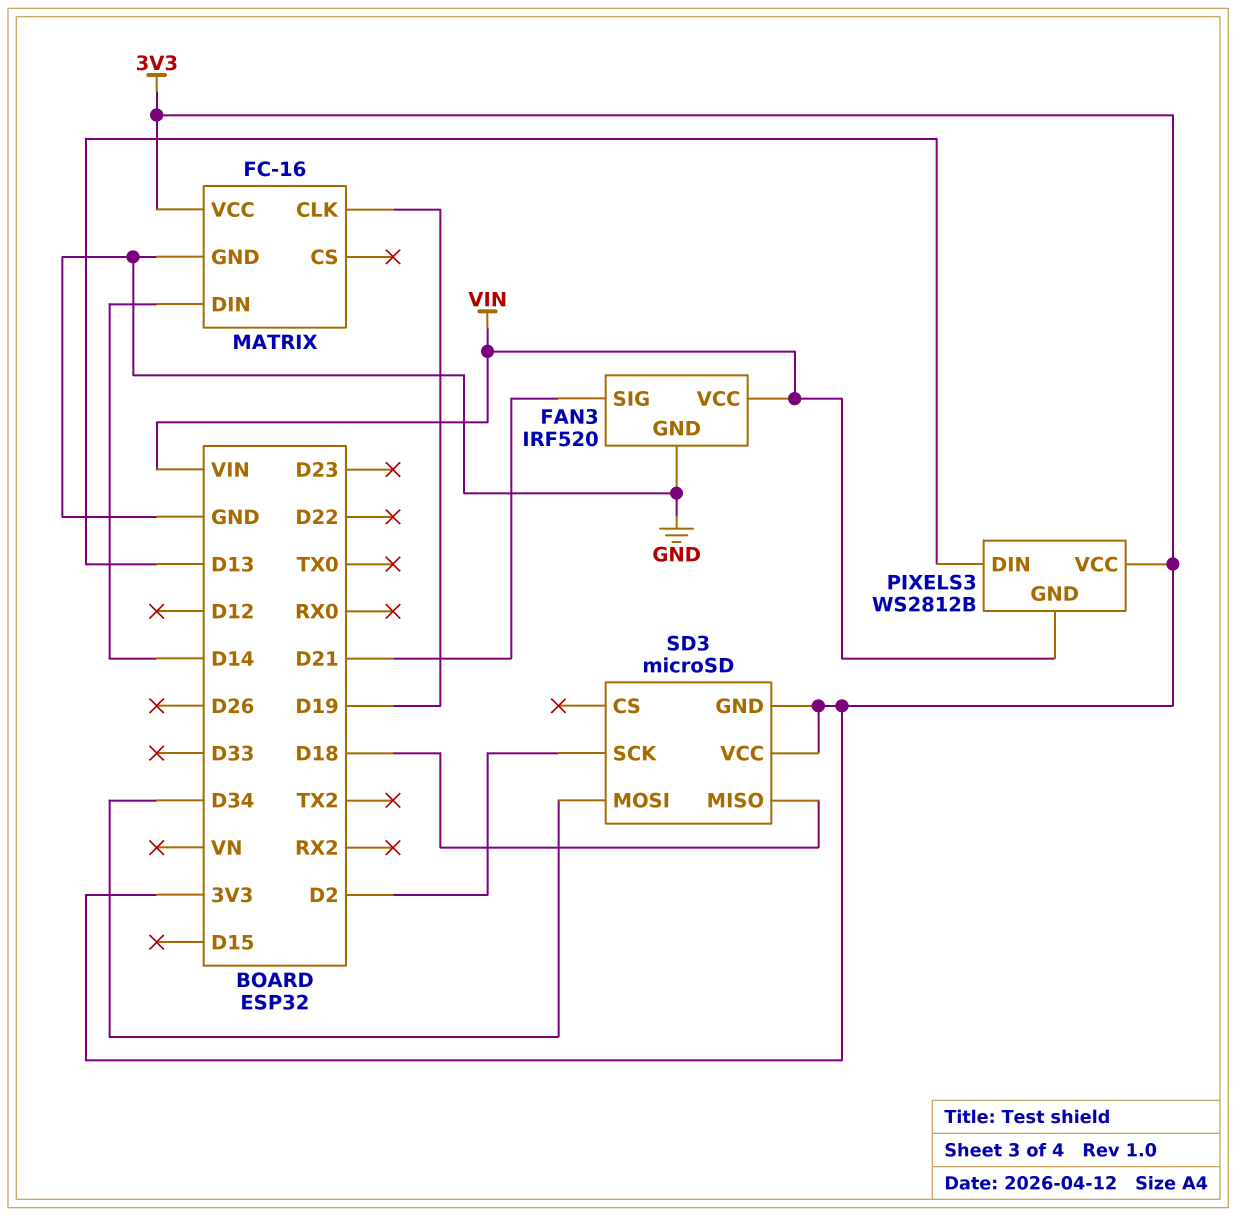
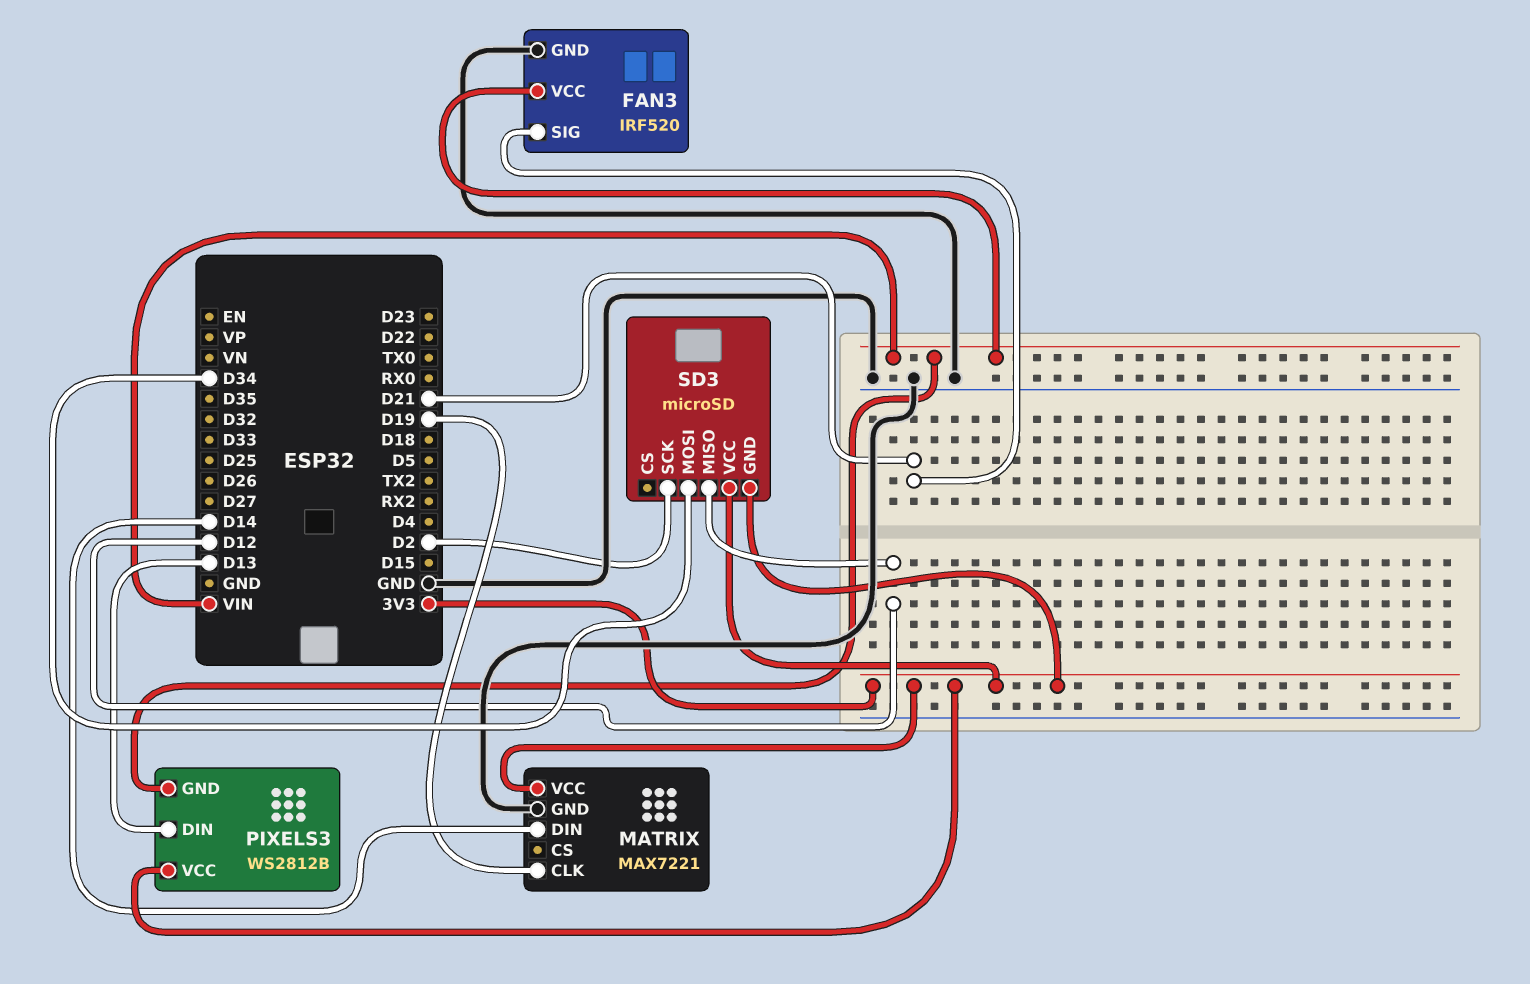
MATRIX: FC-16 -> MAX7221
SD3 pin MISO: D18 -> D12

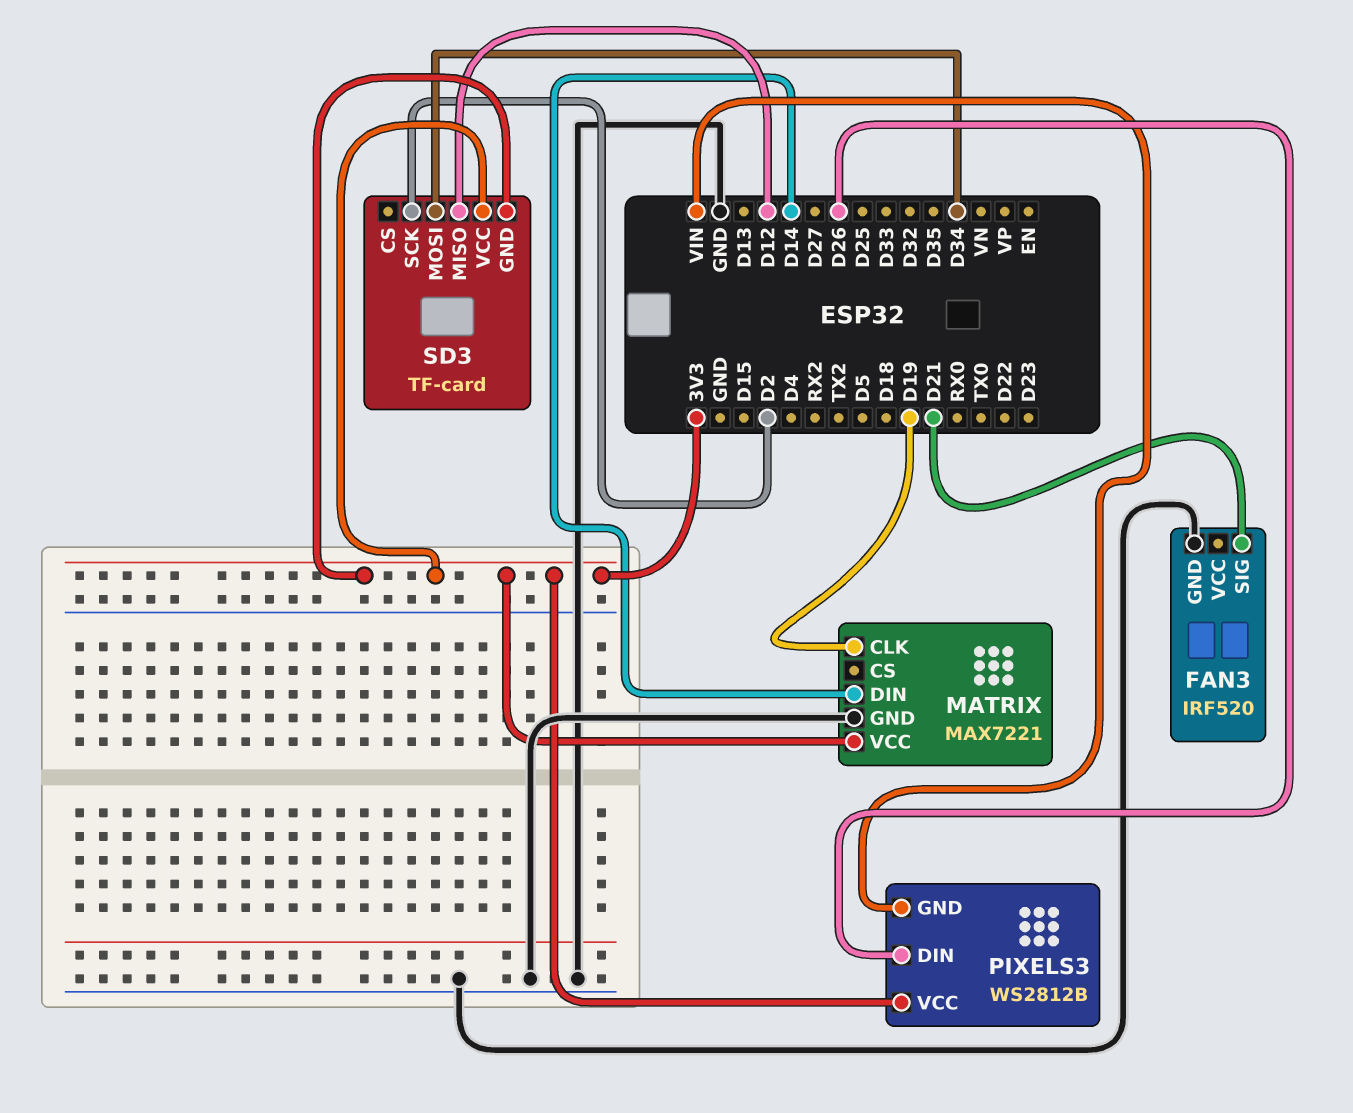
FAN3 pin VCC: VIN -> none
PIXELS3 pin DIN: D13 -> D26
SD3: microSD -> TF-card

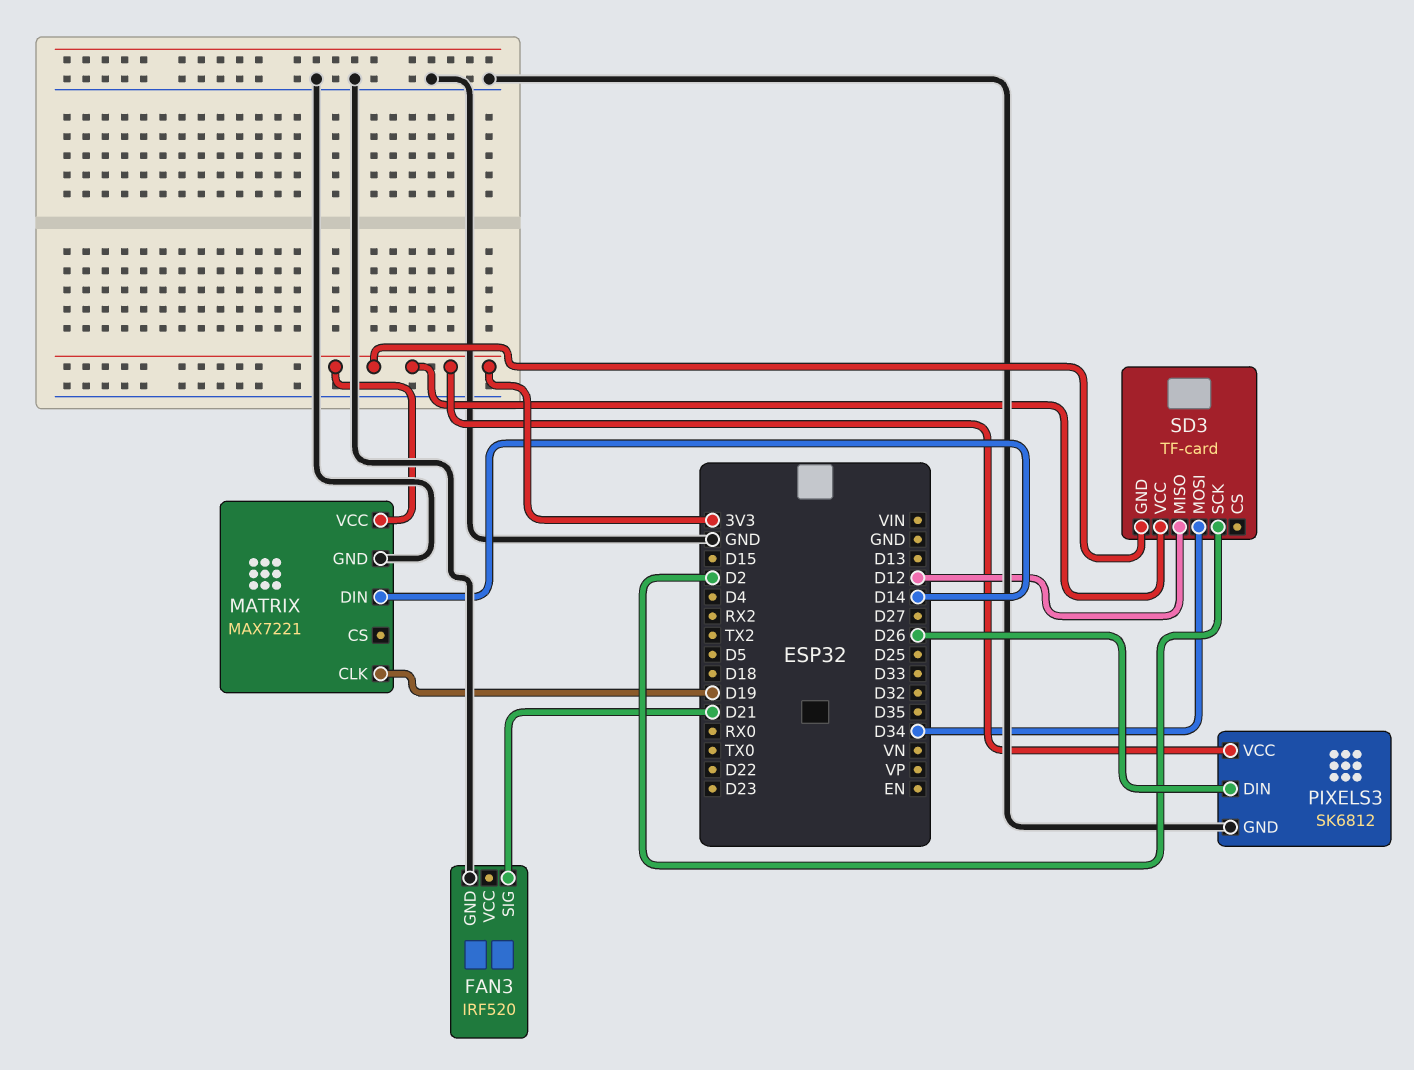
PIXELS3: WS2812B -> SK6812
PIXELS3 pin GND: VIN -> GND

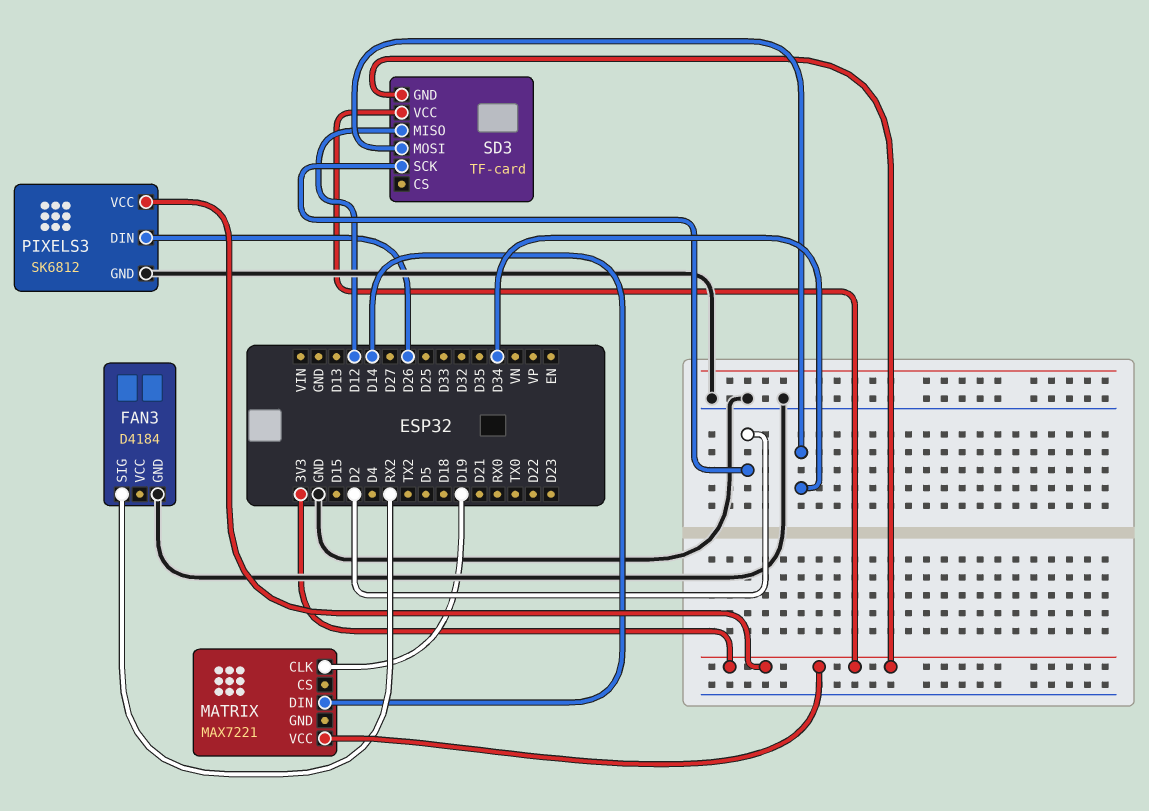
FAN3: IRF520 -> D4184
FAN3 pin SIG: D21 -> RX2
MATRIX pin GND: GND -> none

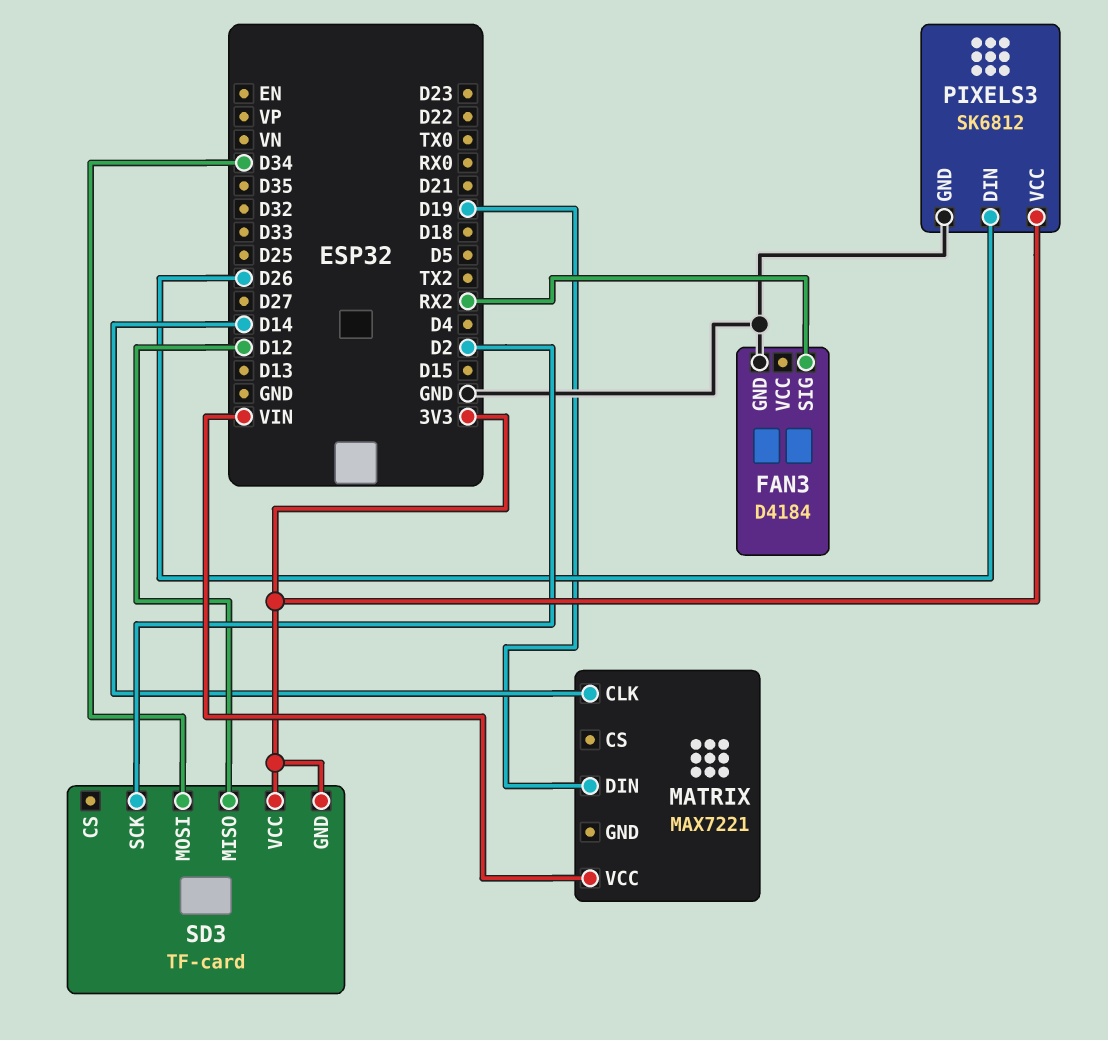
MATRIX pin CLK: D19 -> D14
MATRIX pin DIN: D14 -> D19
MATRIX pin VCC: 3V3 -> VIN

